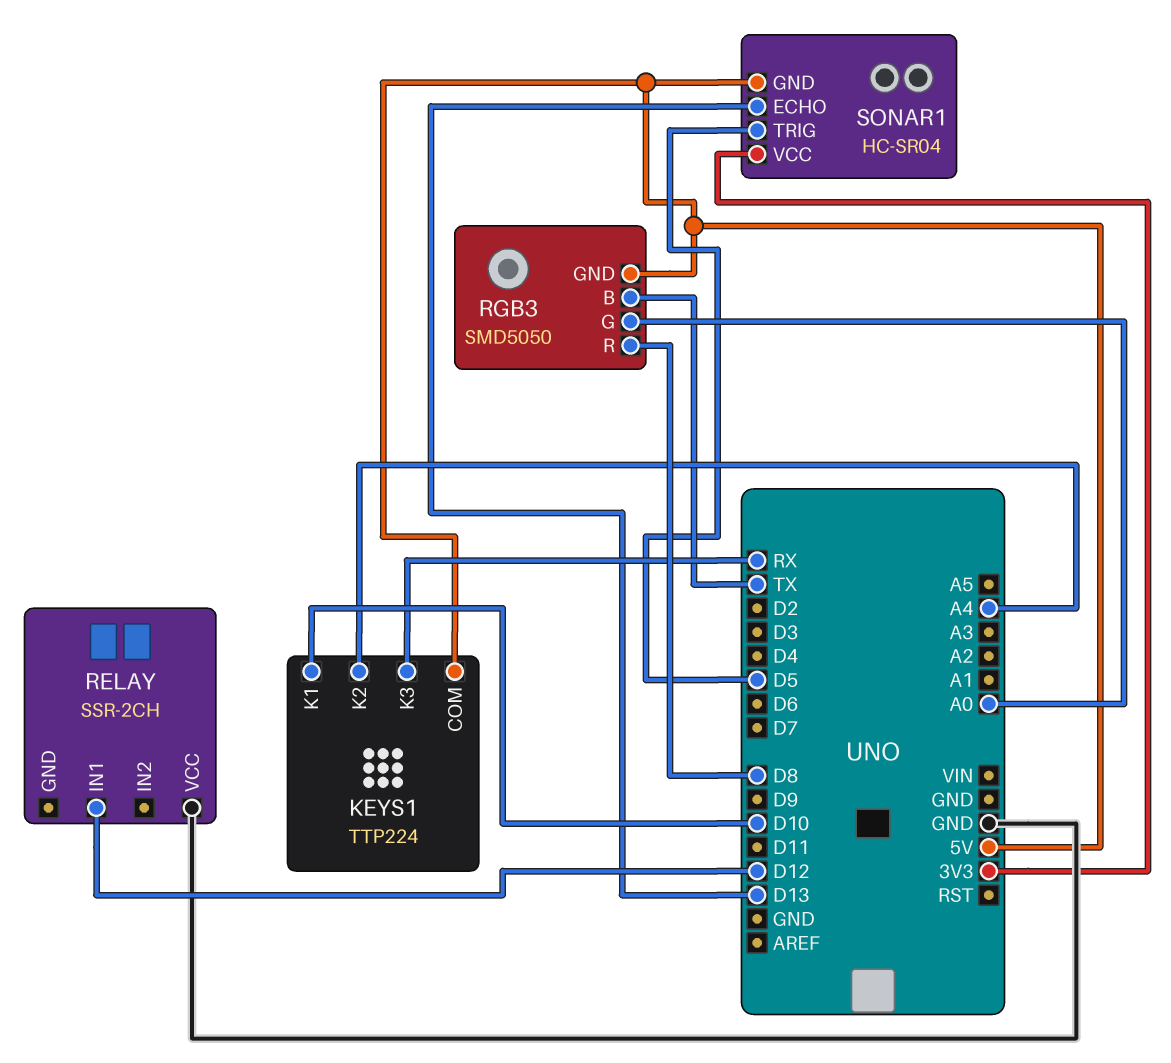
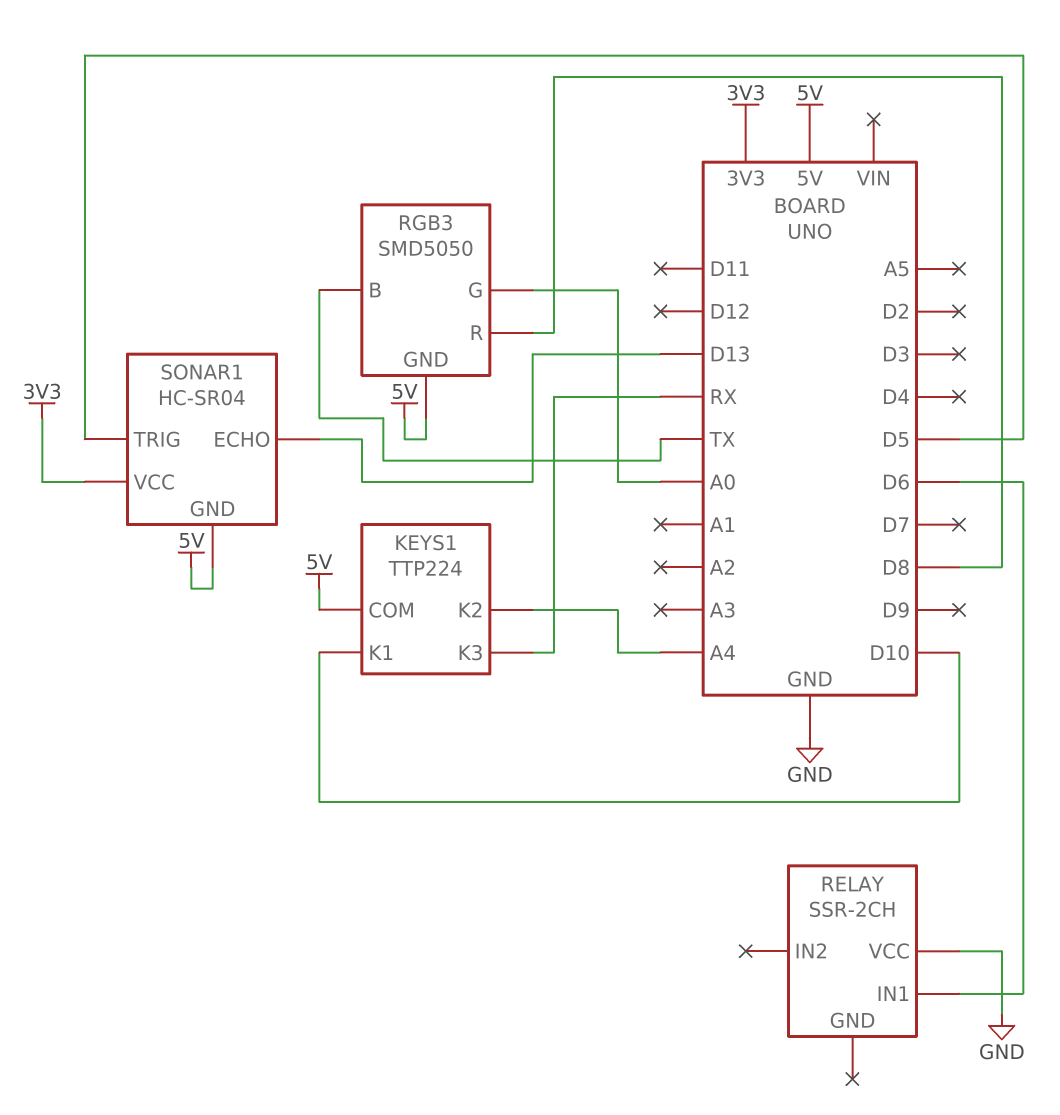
RELAY pin IN1: D12 -> D6

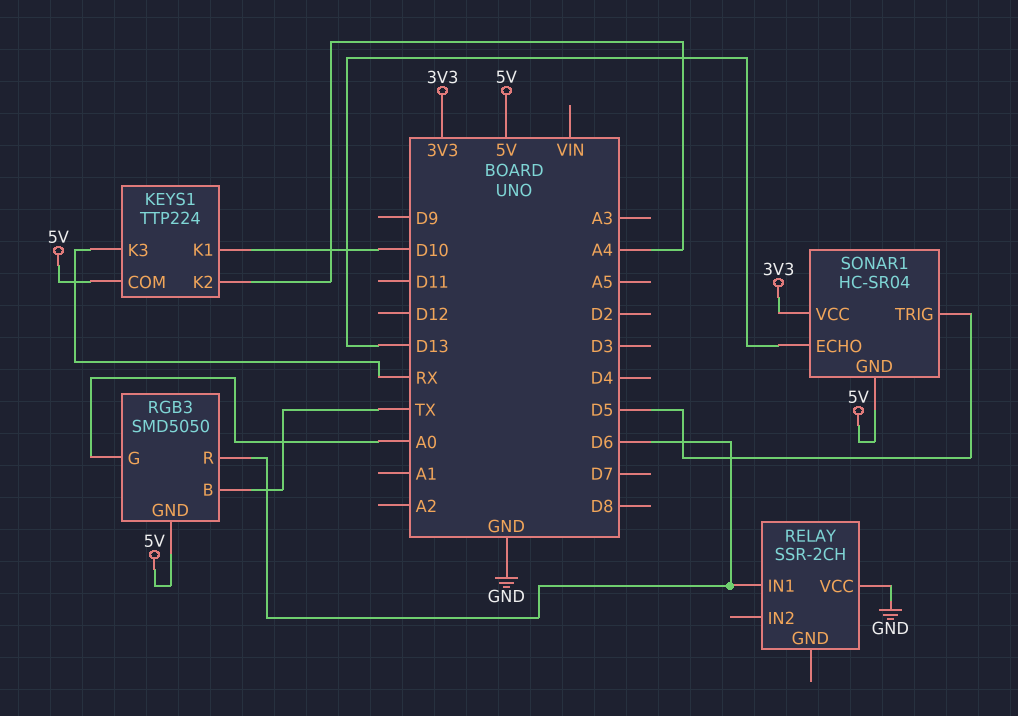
RGB3 pin R: D8 -> D6

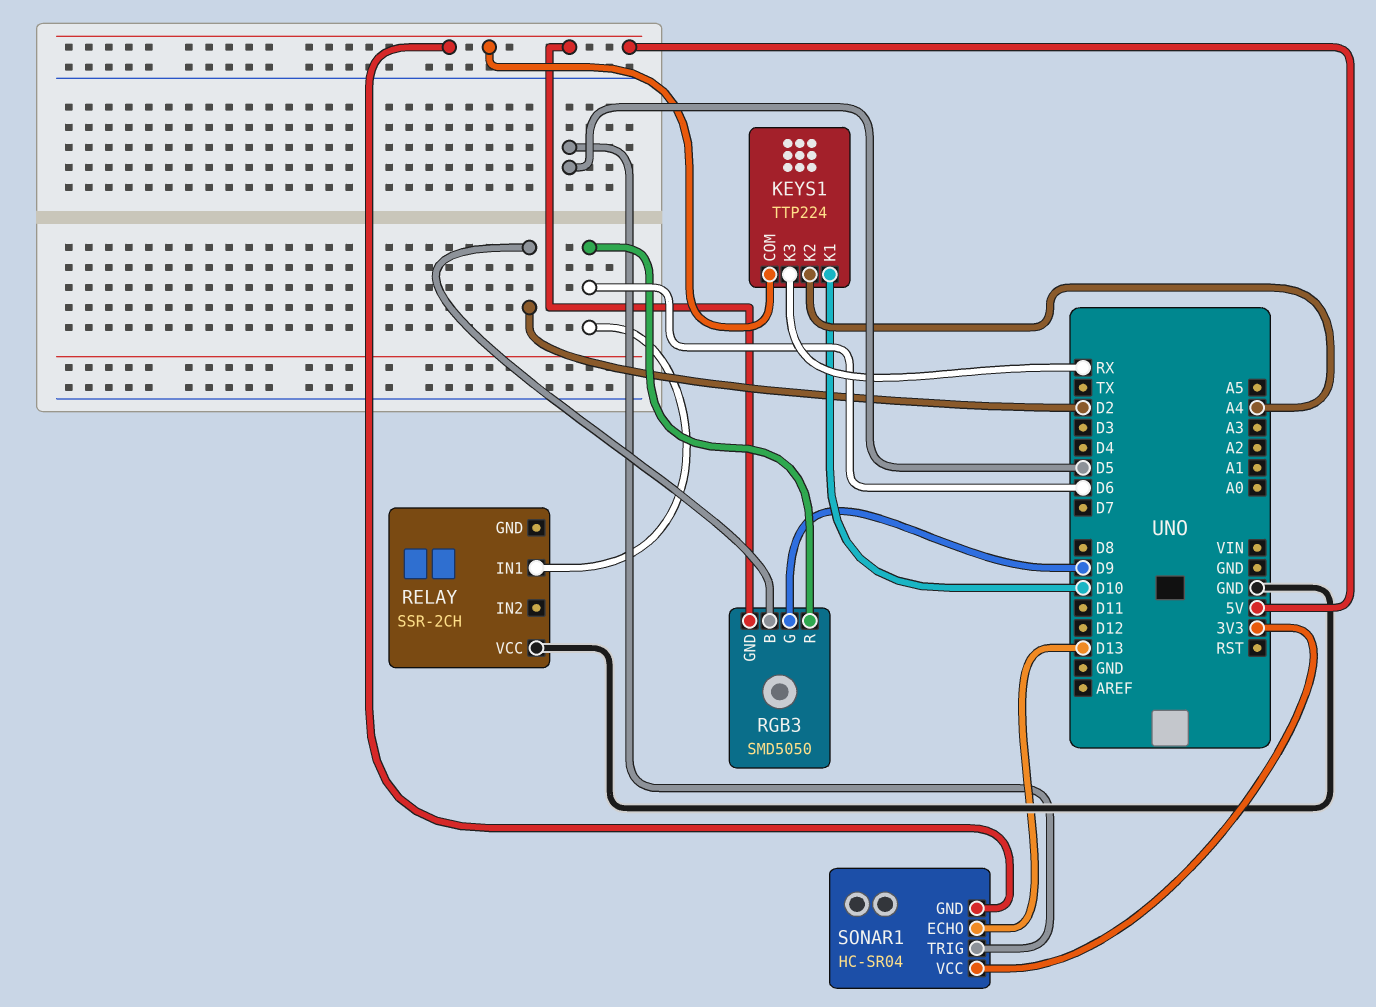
RGB3 pin B: TX -> D2
RGB3 pin G: A0 -> D9

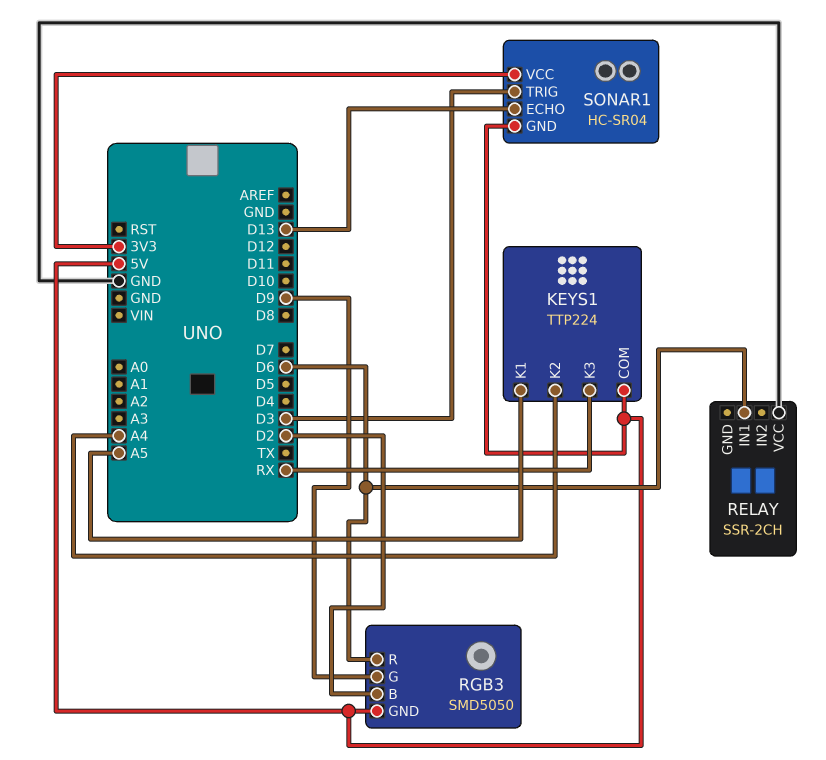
KEYS1 pin K1: D10 -> A5
SONAR1 pin TRIG: D5 -> D3

